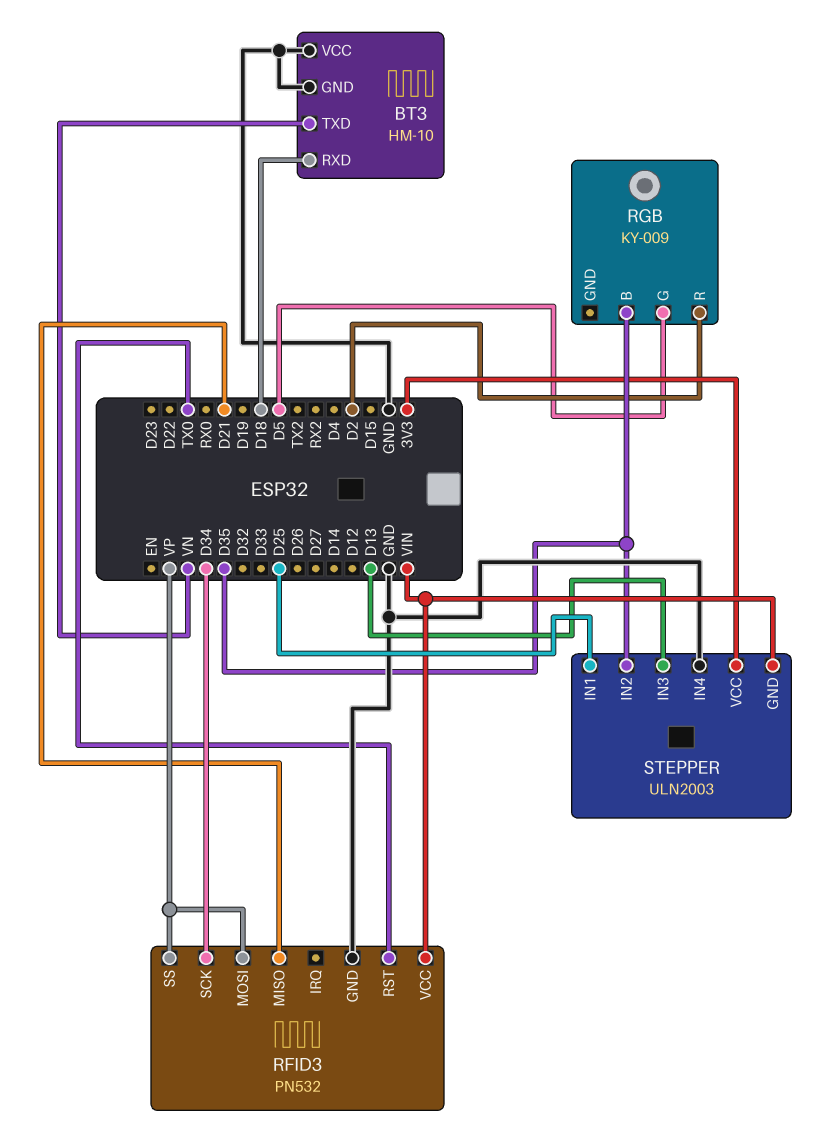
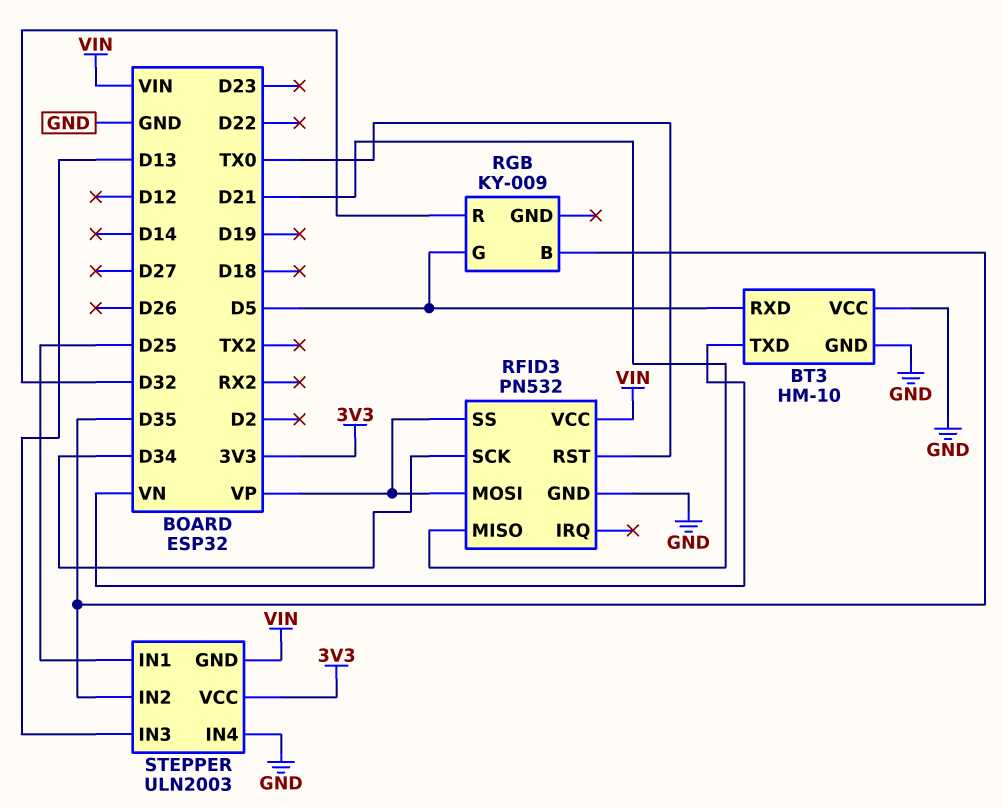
BT3 pin RXD: D18 -> D5
RGB pin R: D2 -> D32

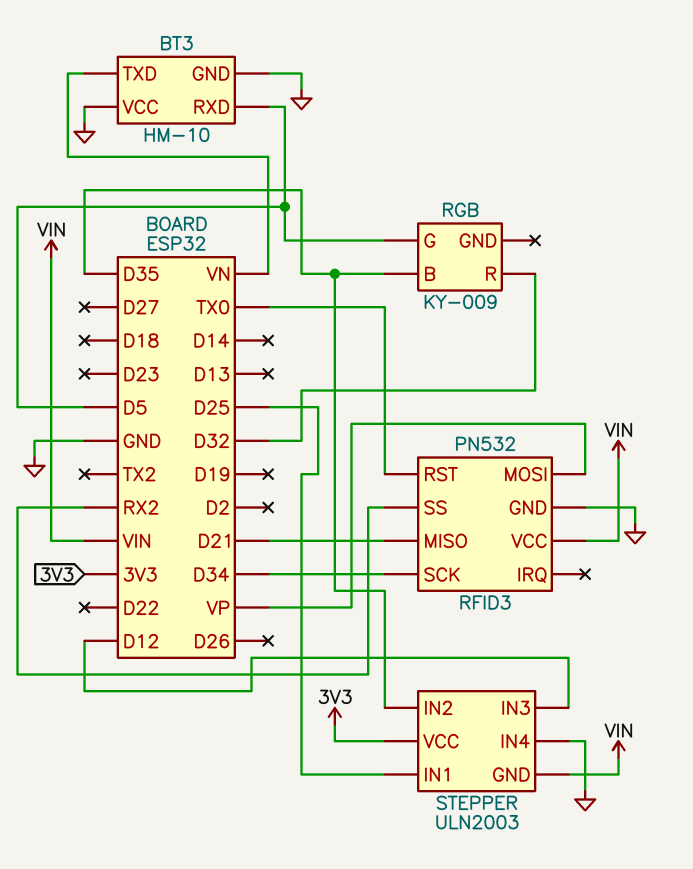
RFID3 pin SS: VP -> RX2
STEPPER pin IN3: D13 -> D12

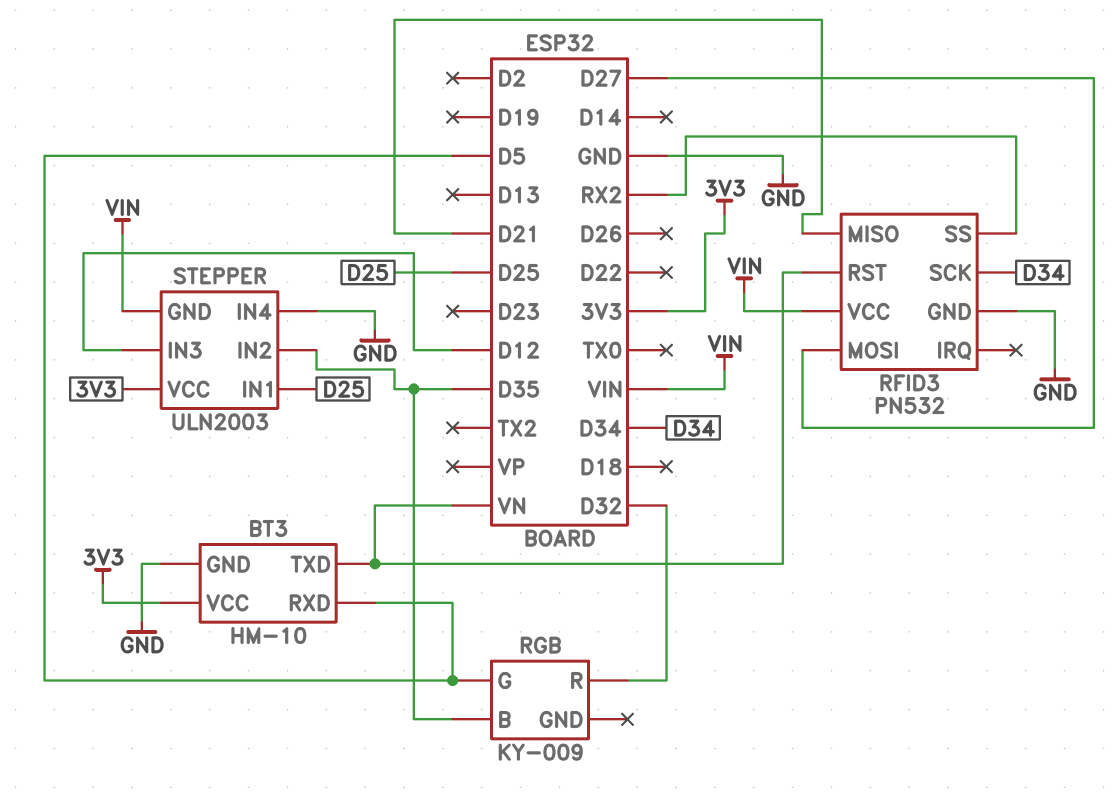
BT3 pin VCC: GND -> 3V3
RFID3 pin MOSI: VP -> D27
RFID3 pin RST: TX0 -> VN

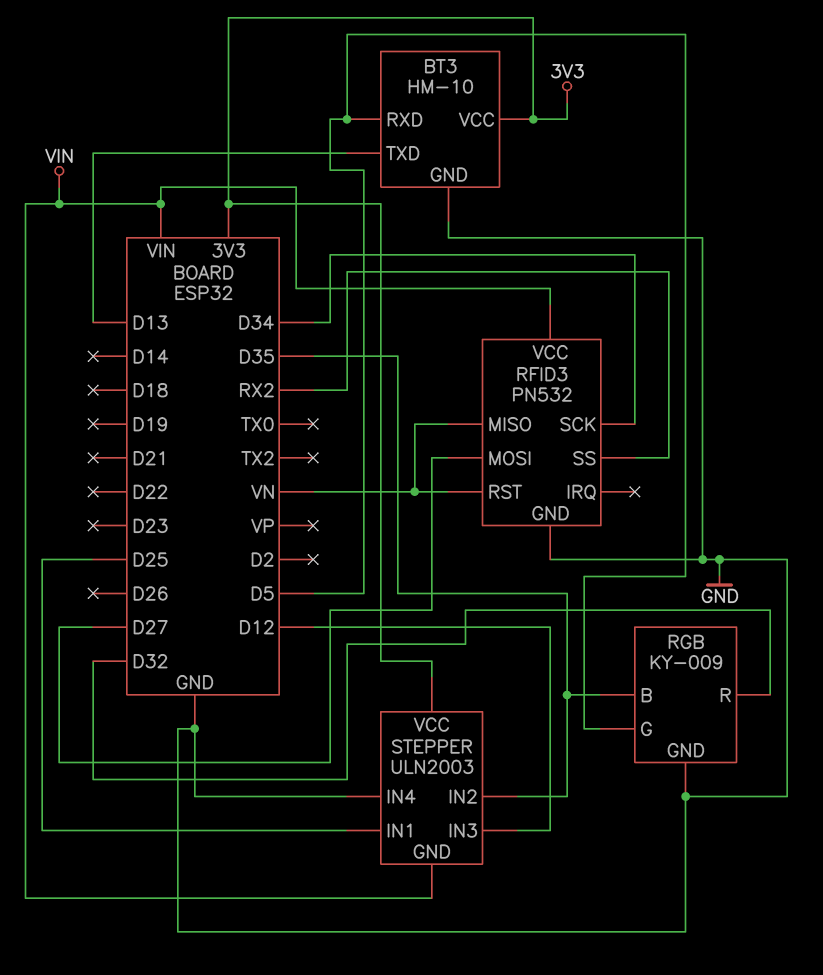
BT3 pin TXD: VN -> D13
RFID3 pin MISO: D21 -> VN
RGB pin GND: none -> GND

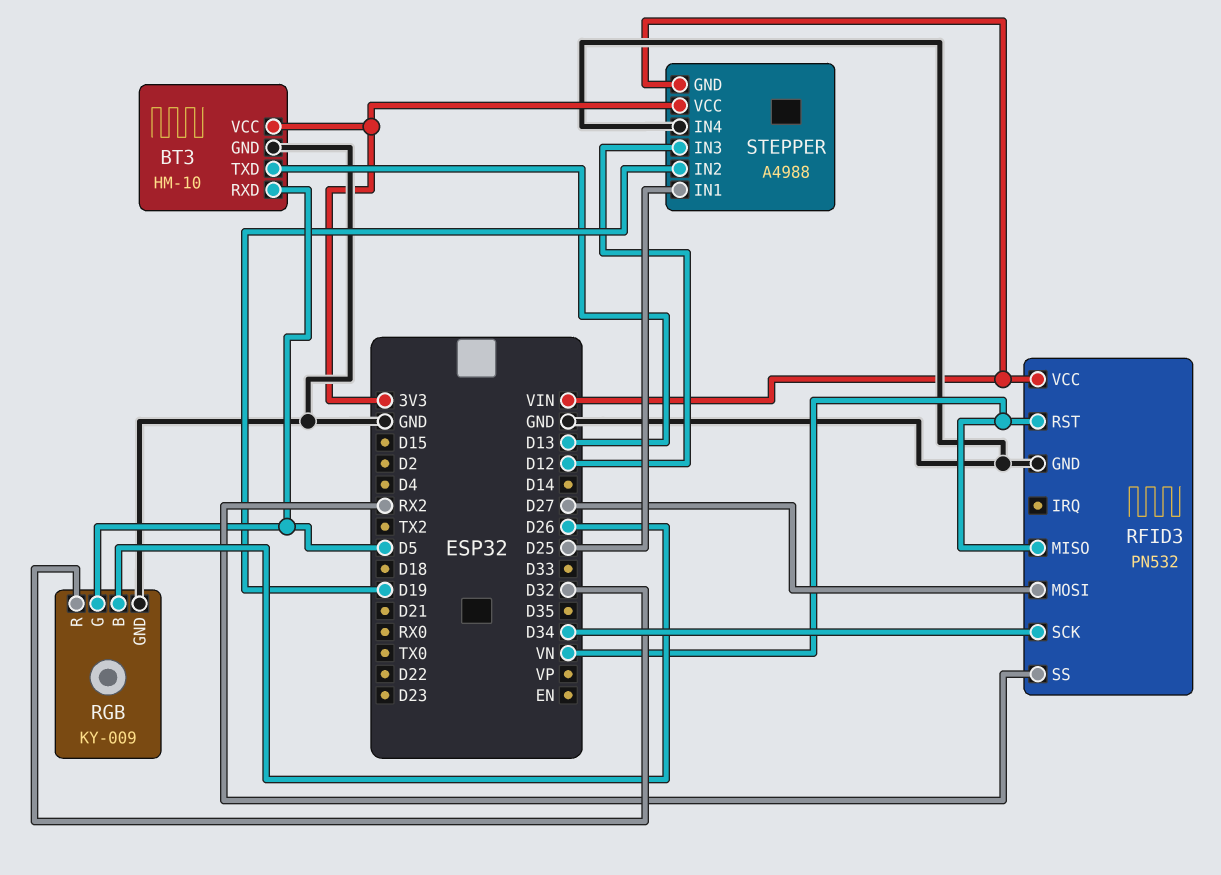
RGB pin B: D35 -> D26
STEPPER: ULN2003 -> A4988
STEPPER pin IN2: D35 -> D19

